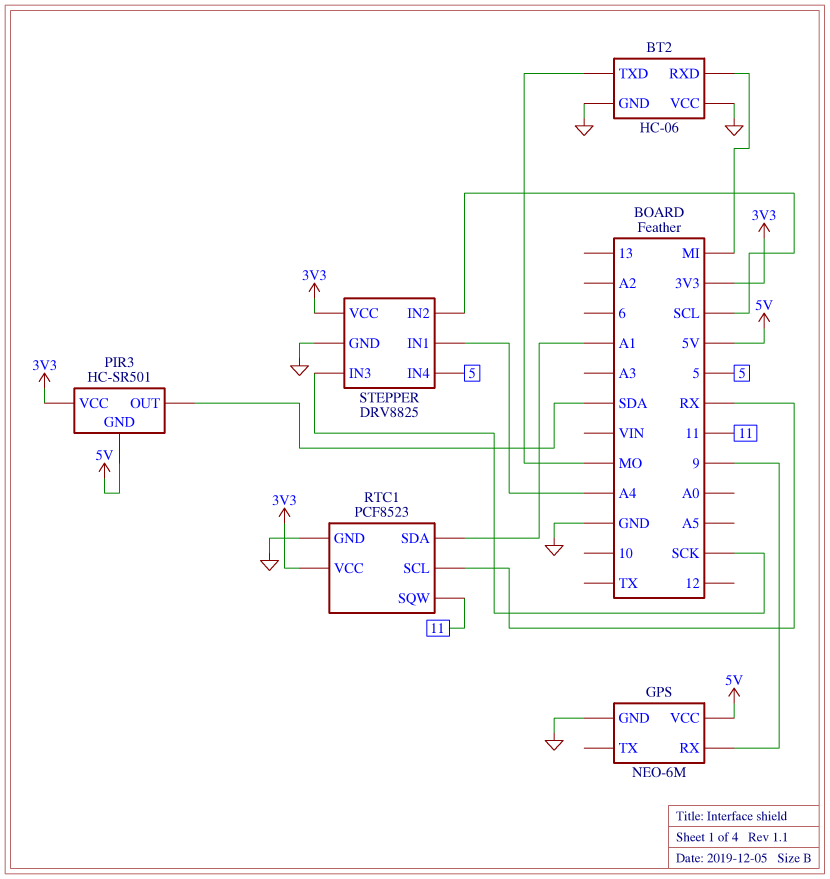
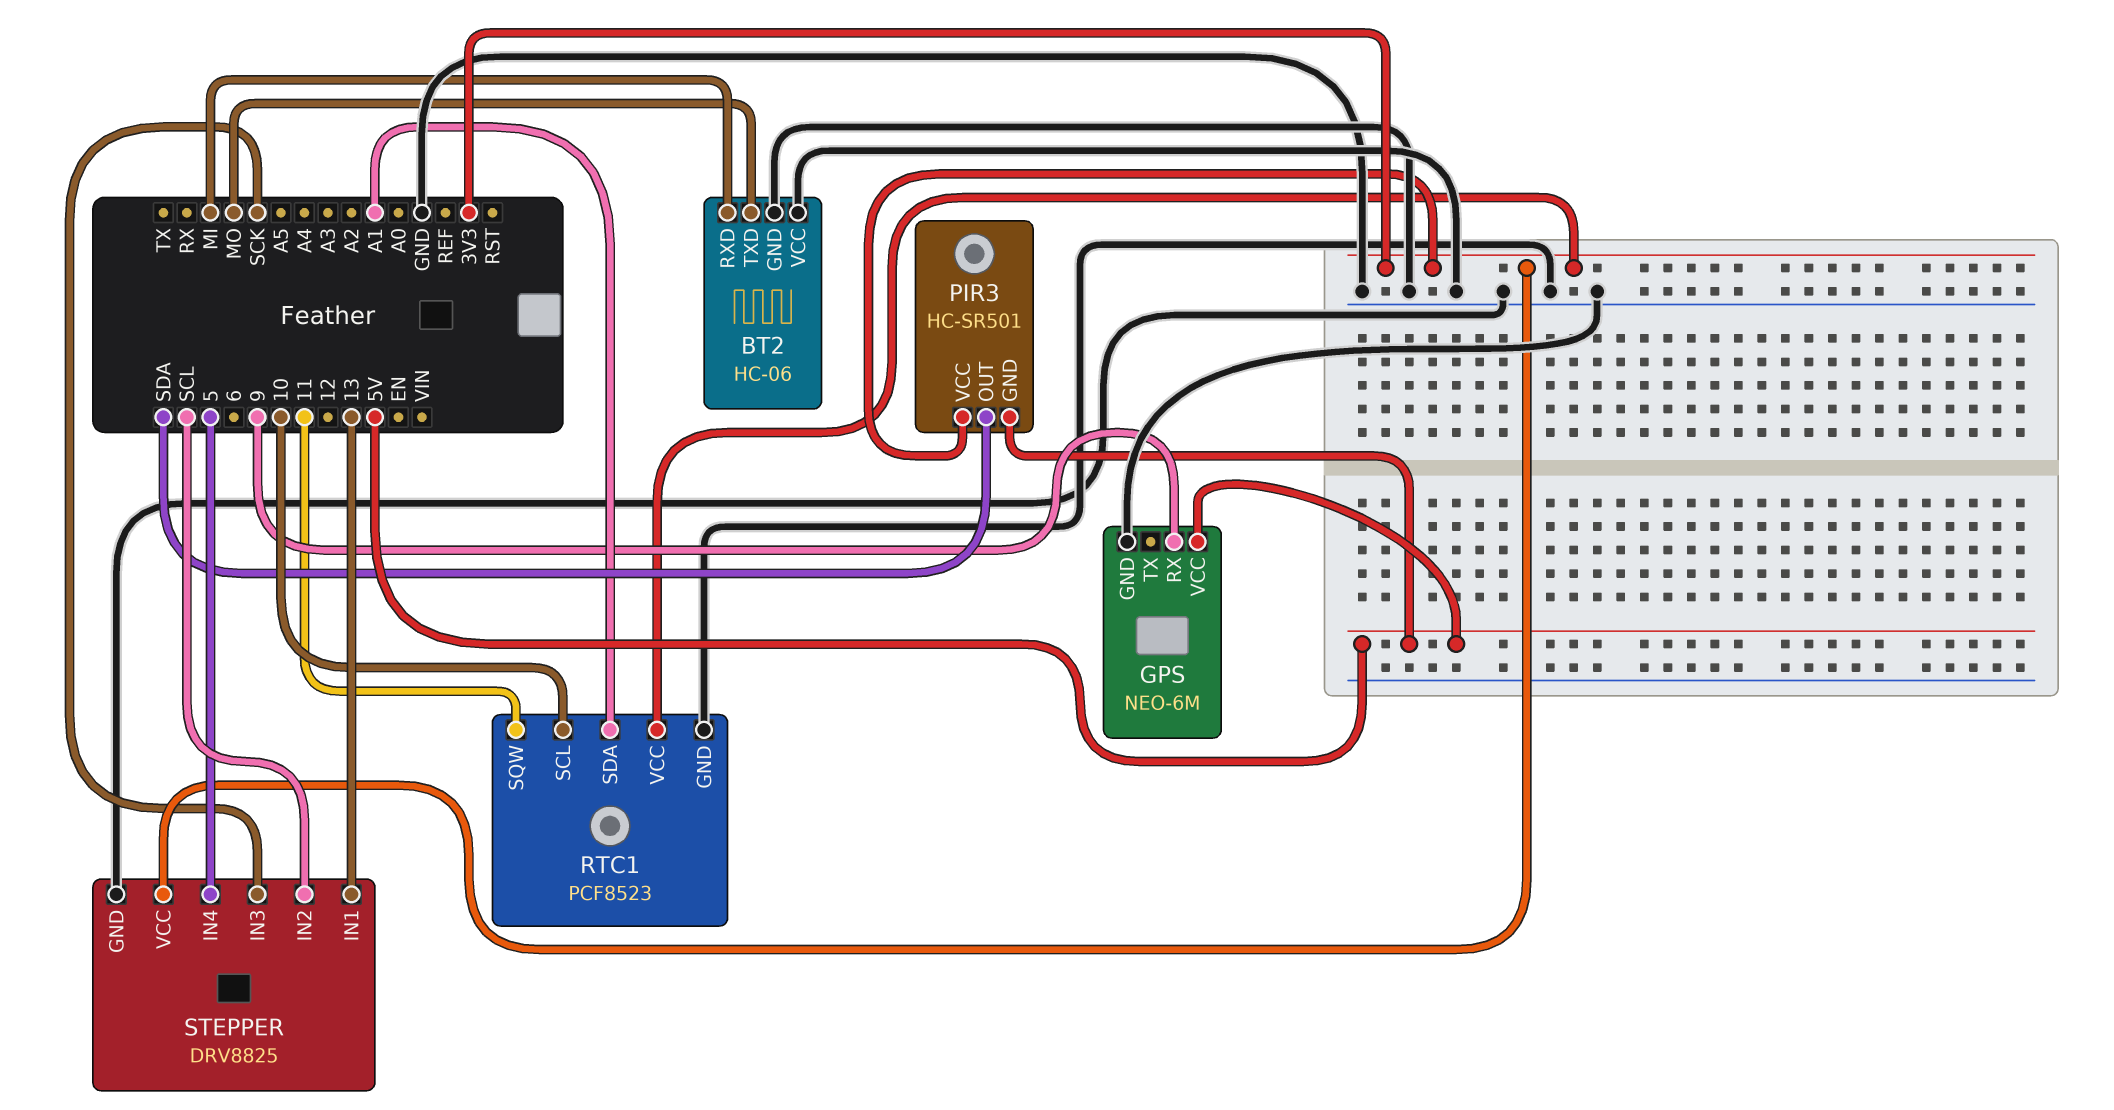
RTC1 pin SCL: RX -> 10
STEPPER pin IN1: A4 -> 13

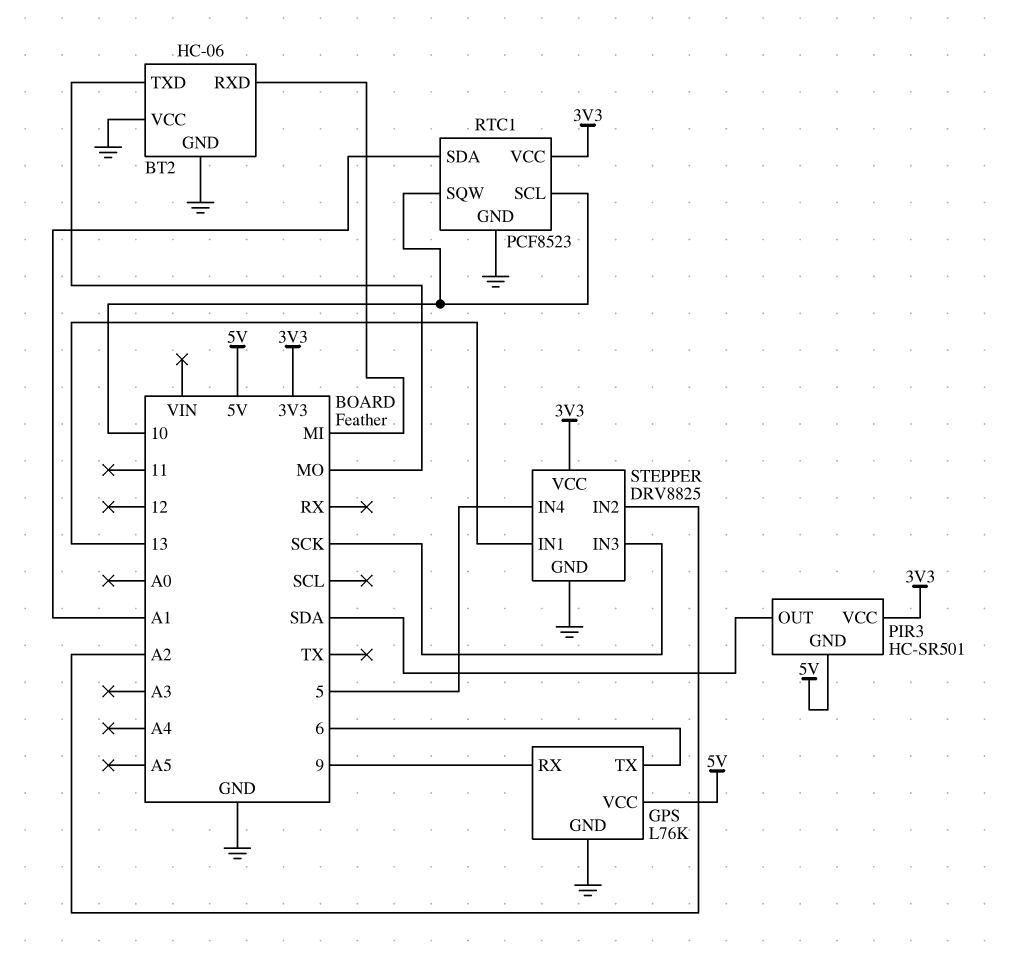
GPS: NEO-6M -> L76K
GPS pin TX: none -> 6
RTC1 pin SQW: 11 -> 10
STEPPER pin IN2: SCL -> A2

